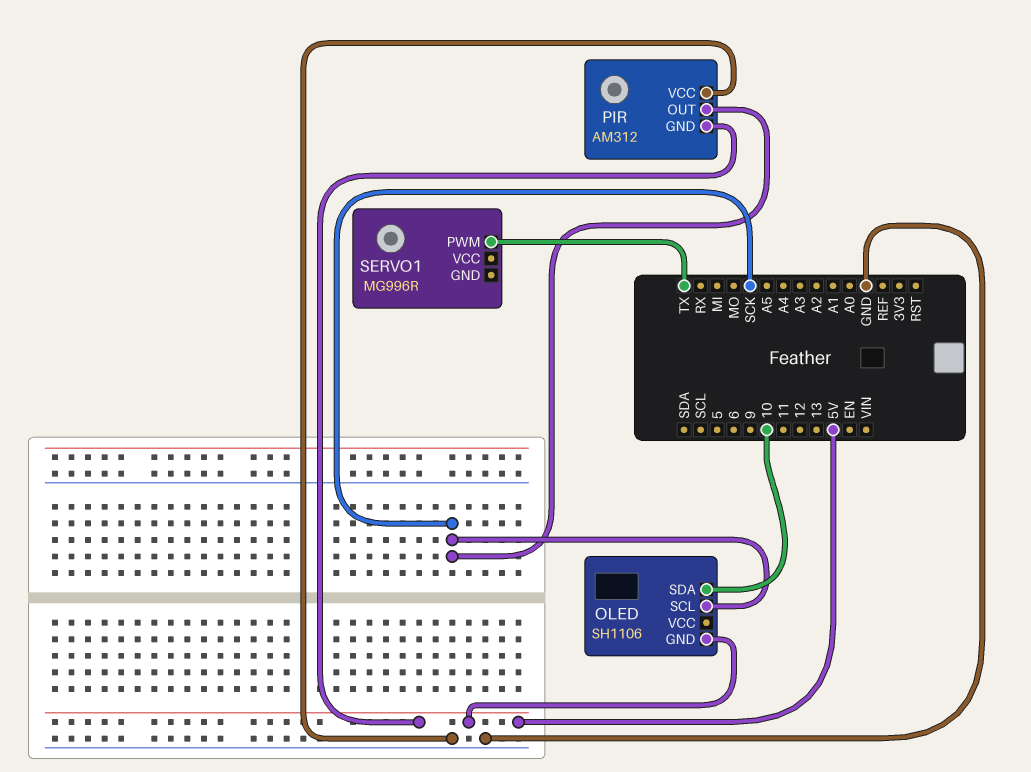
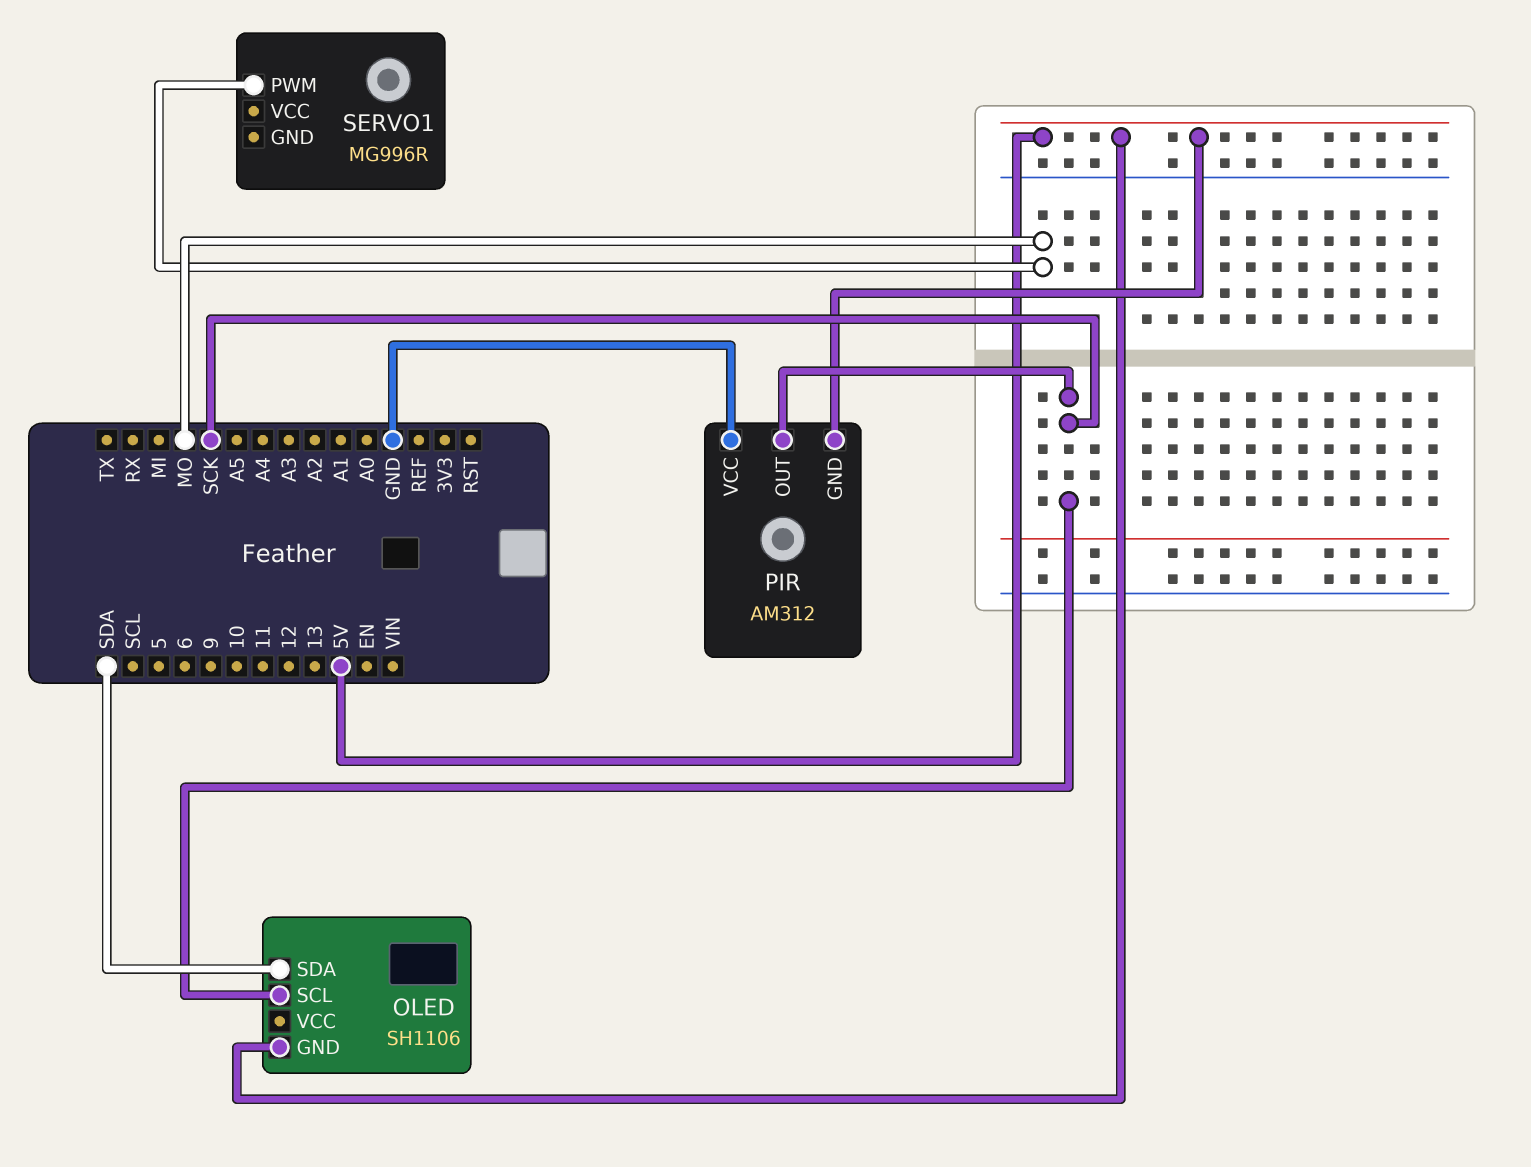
OLED pin SDA: 10 -> SDA
SERVO1 pin PWM: TX -> MO

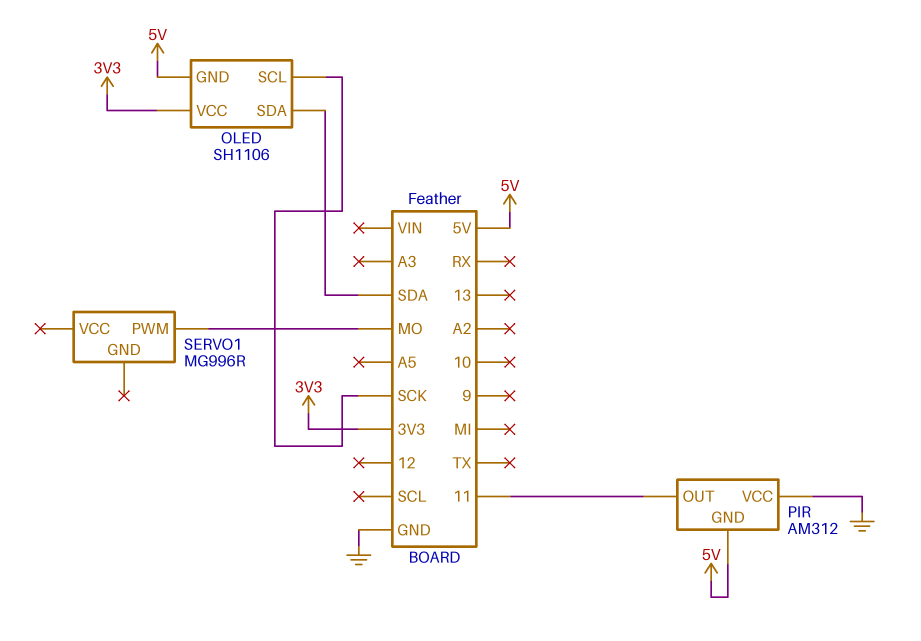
OLED pin VCC: none -> 3V3
PIR pin OUT: SCK -> 11

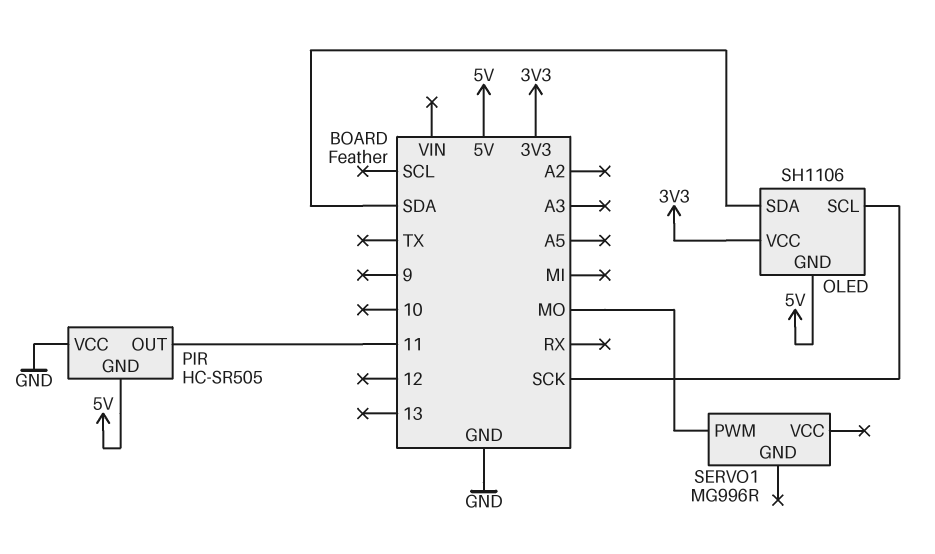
PIR: AM312 -> HC-SR505

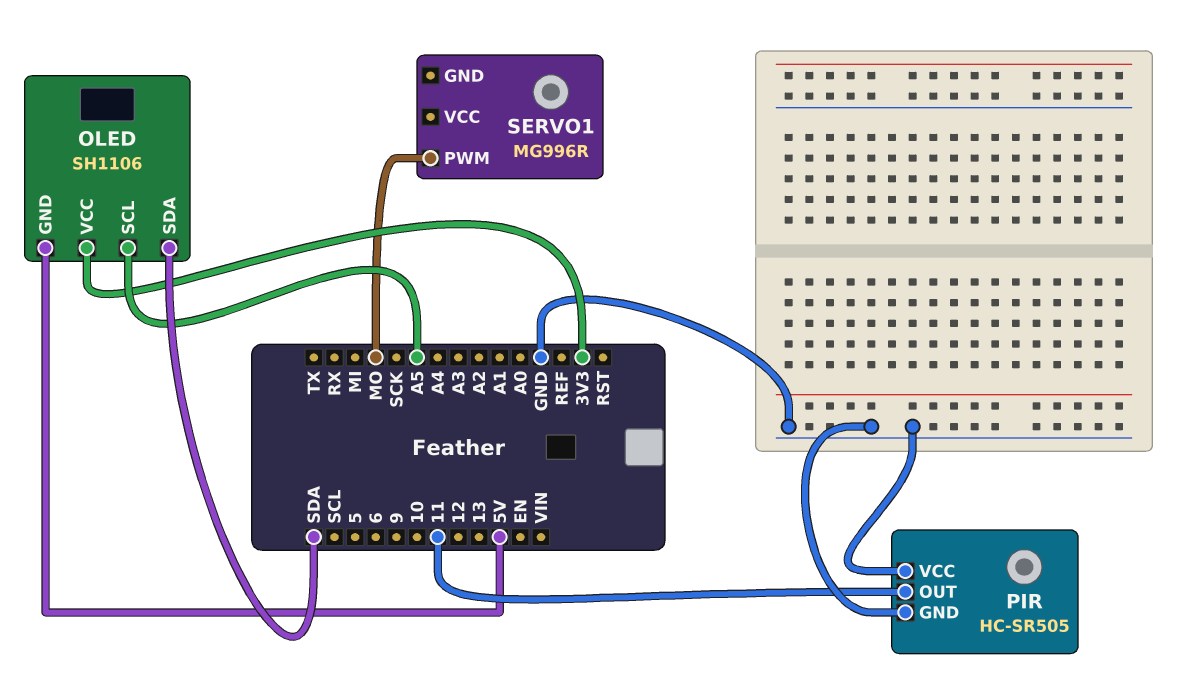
OLED pin SCL: SCK -> A5
PIR pin GND: 5V -> GND

